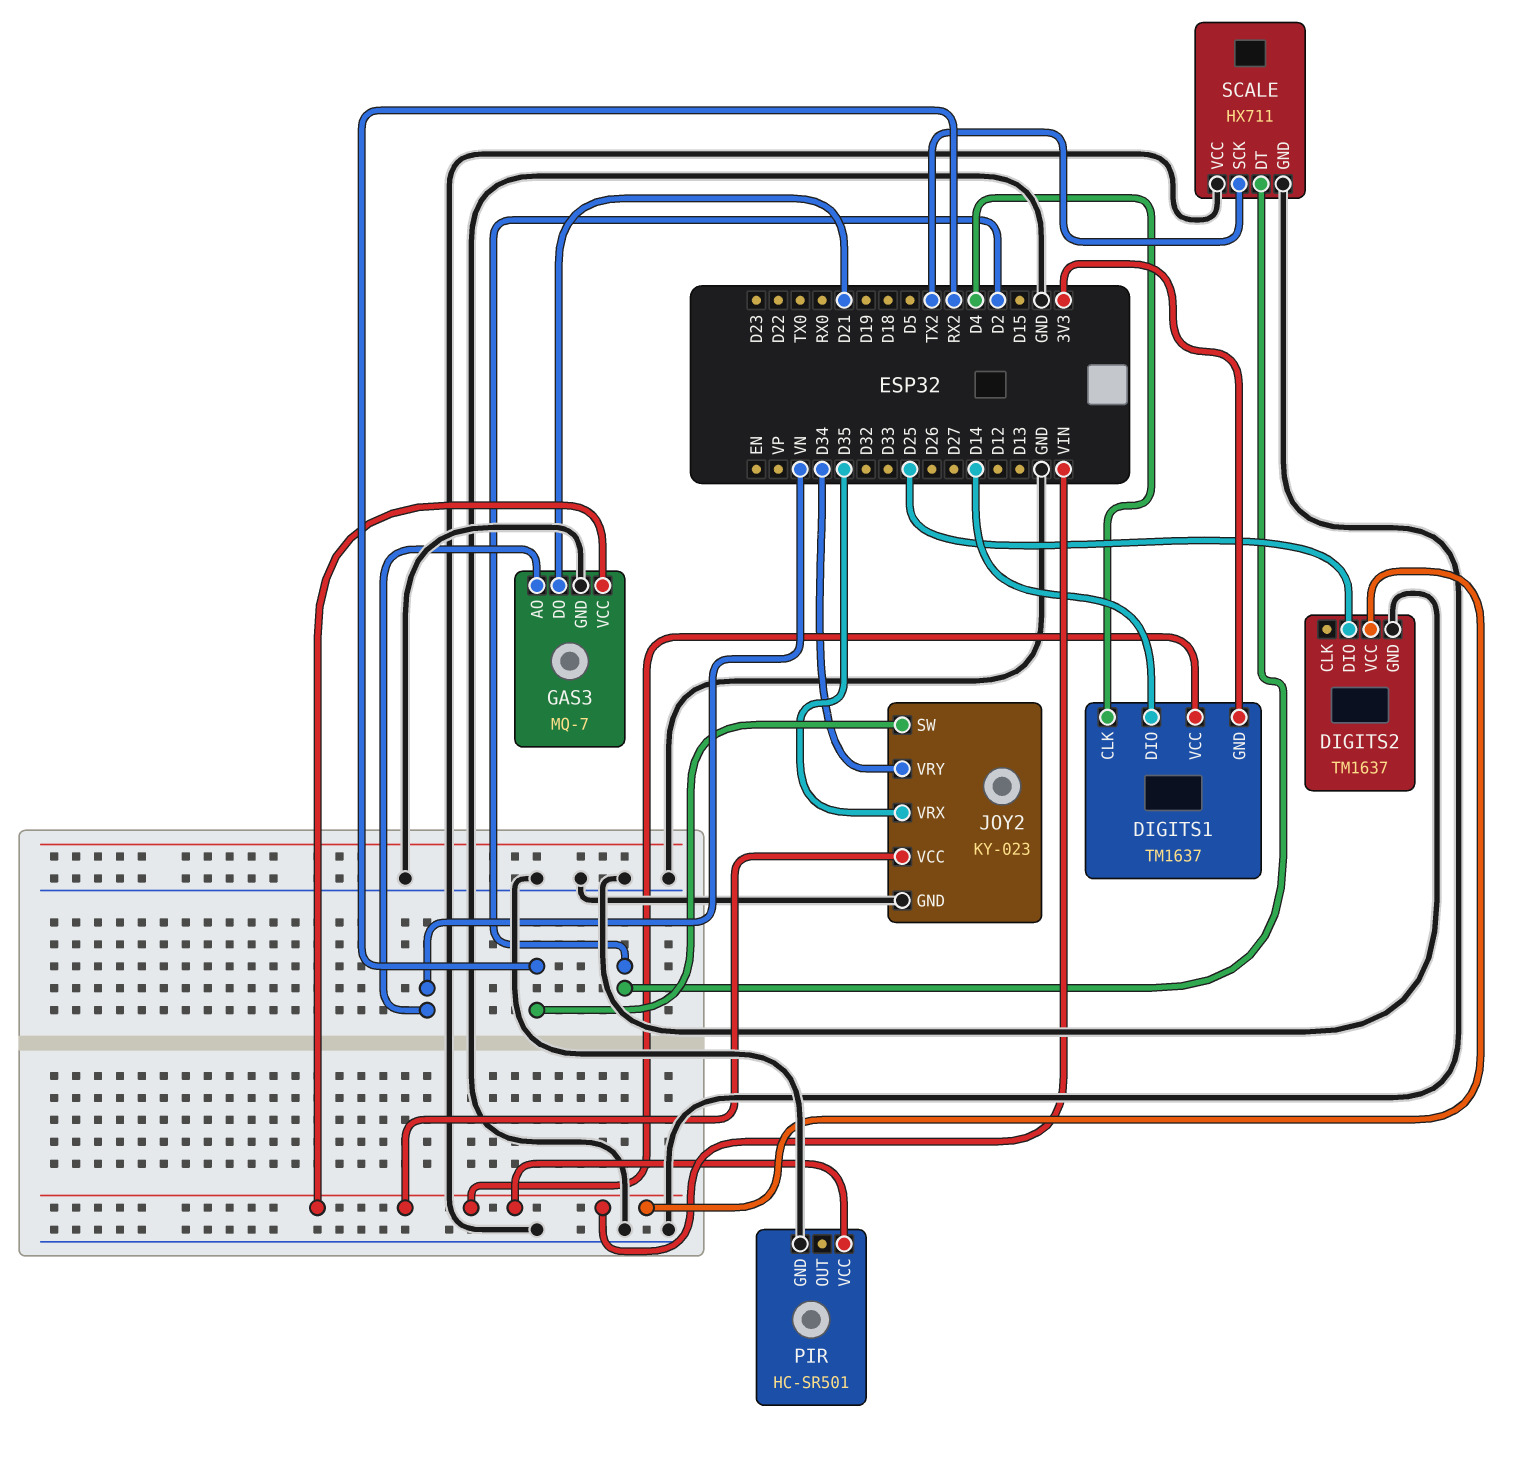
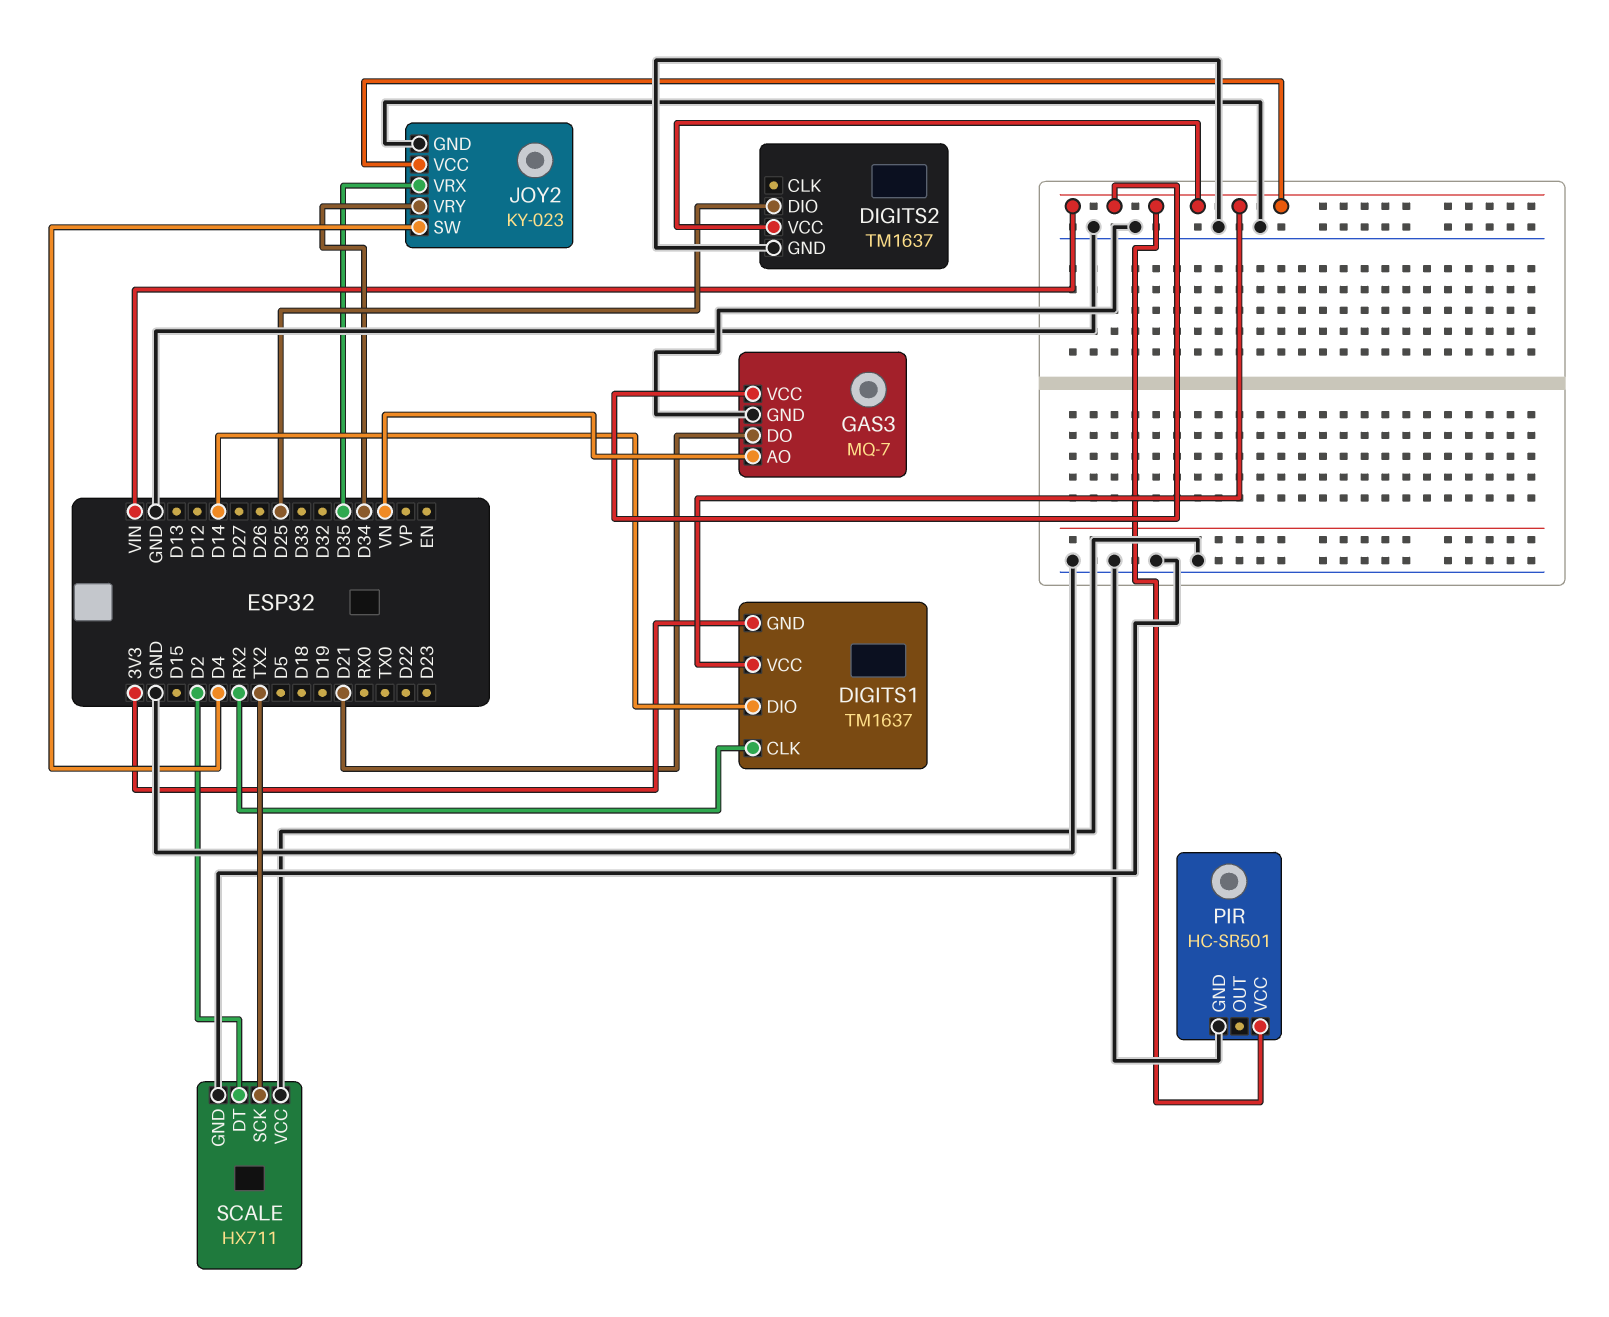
DIGITS1 pin CLK: D4 -> RX2
JOY2 pin SW: RX2 -> D4

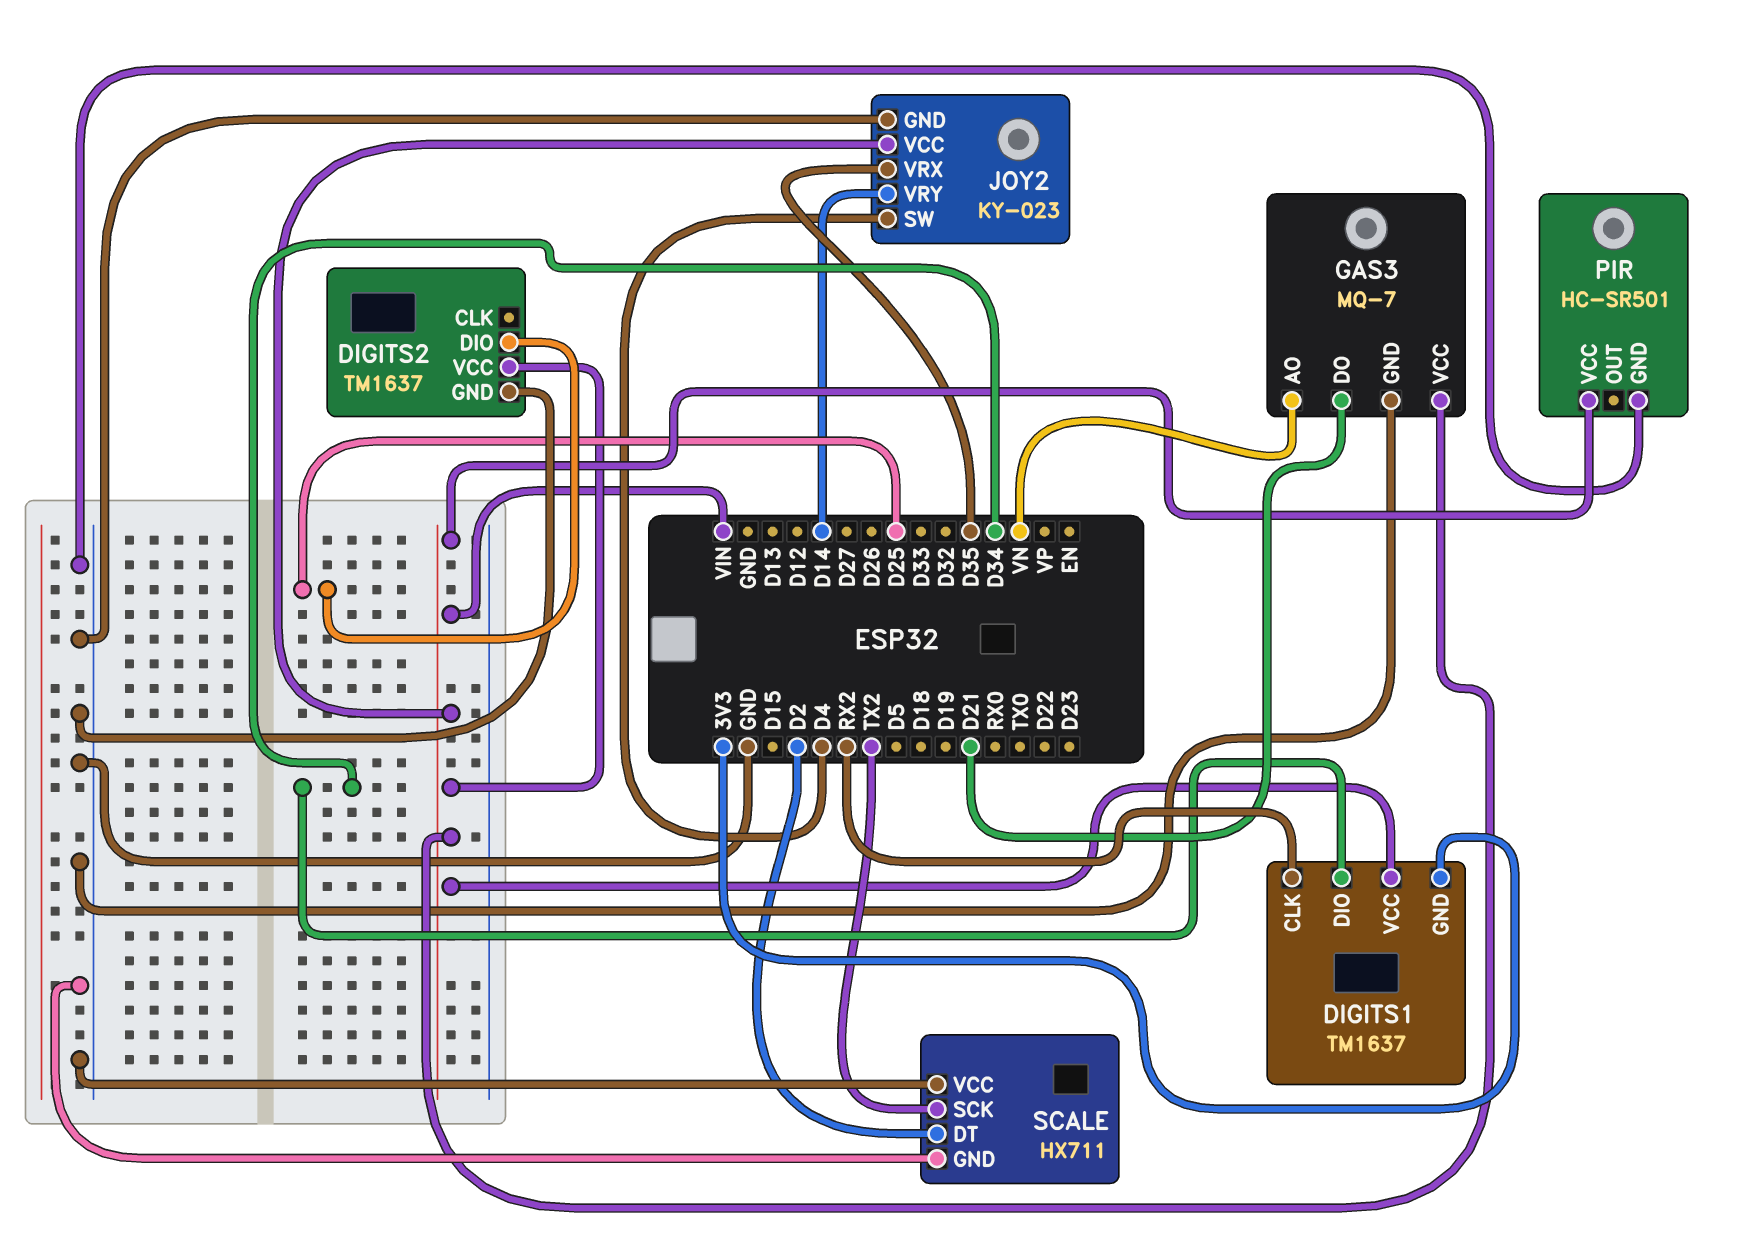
DIGITS1 pin DIO: D14 -> D34
JOY2 pin VRY: D34 -> D14

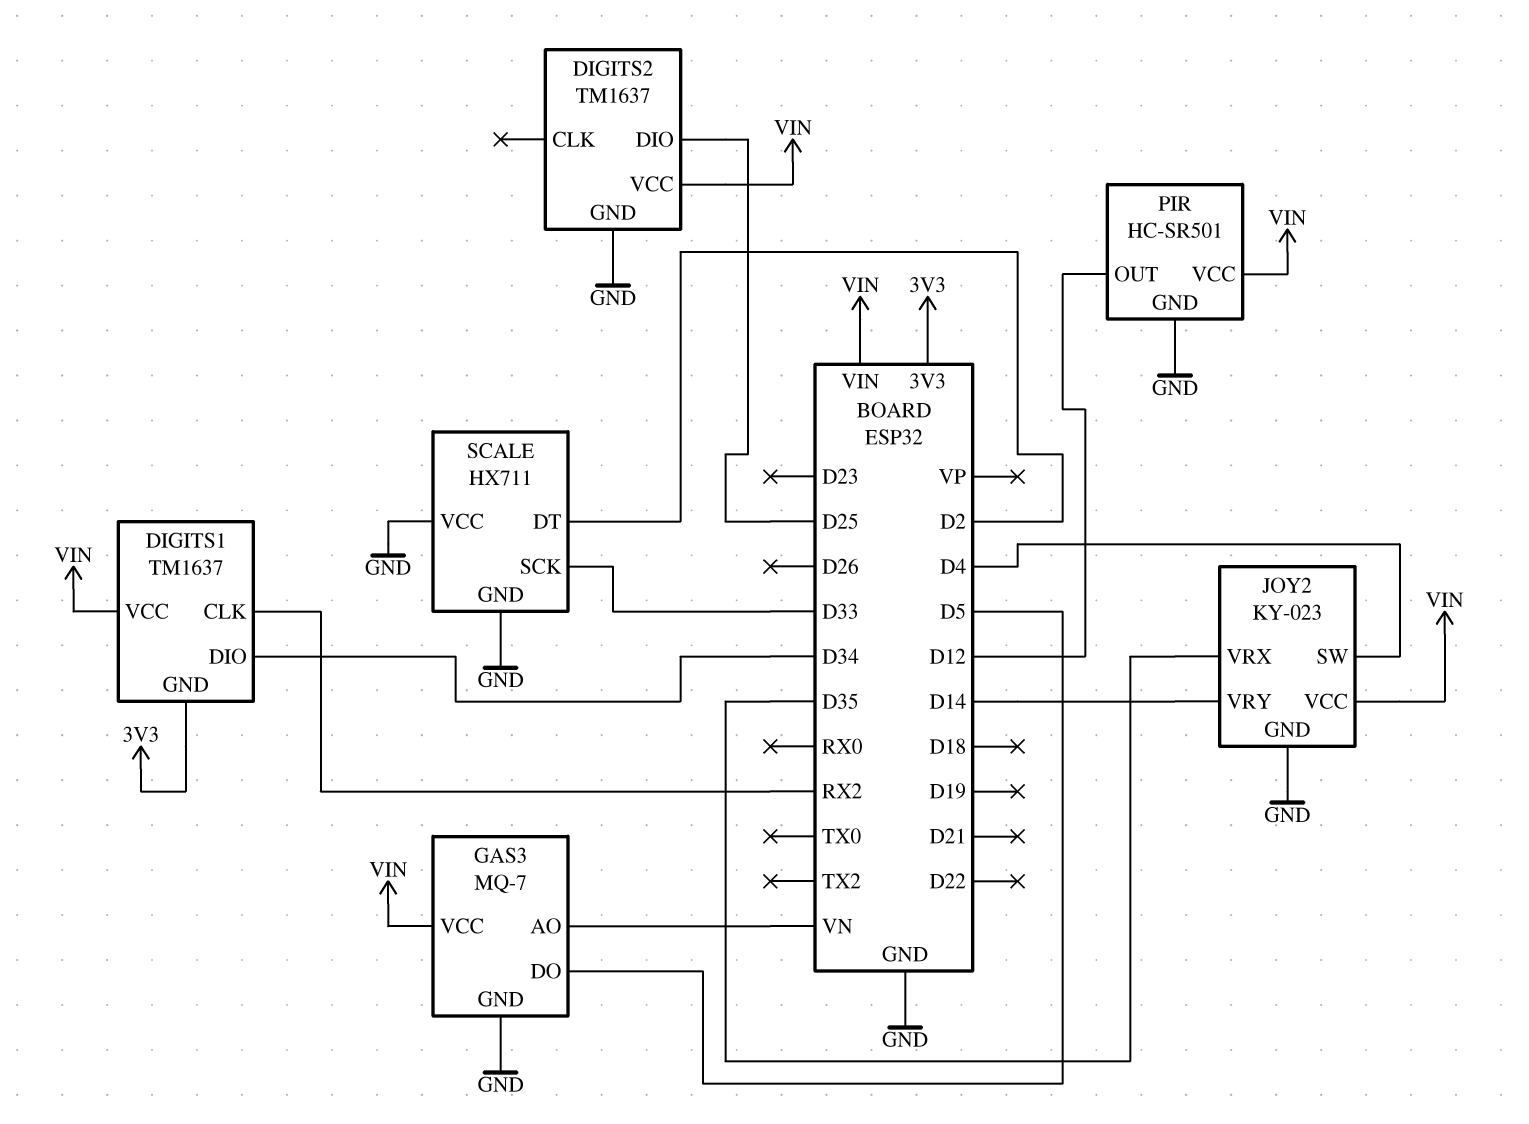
GAS3 pin DO: D21 -> D5
PIR pin OUT: none -> D12
SCALE pin SCK: TX2 -> D33

